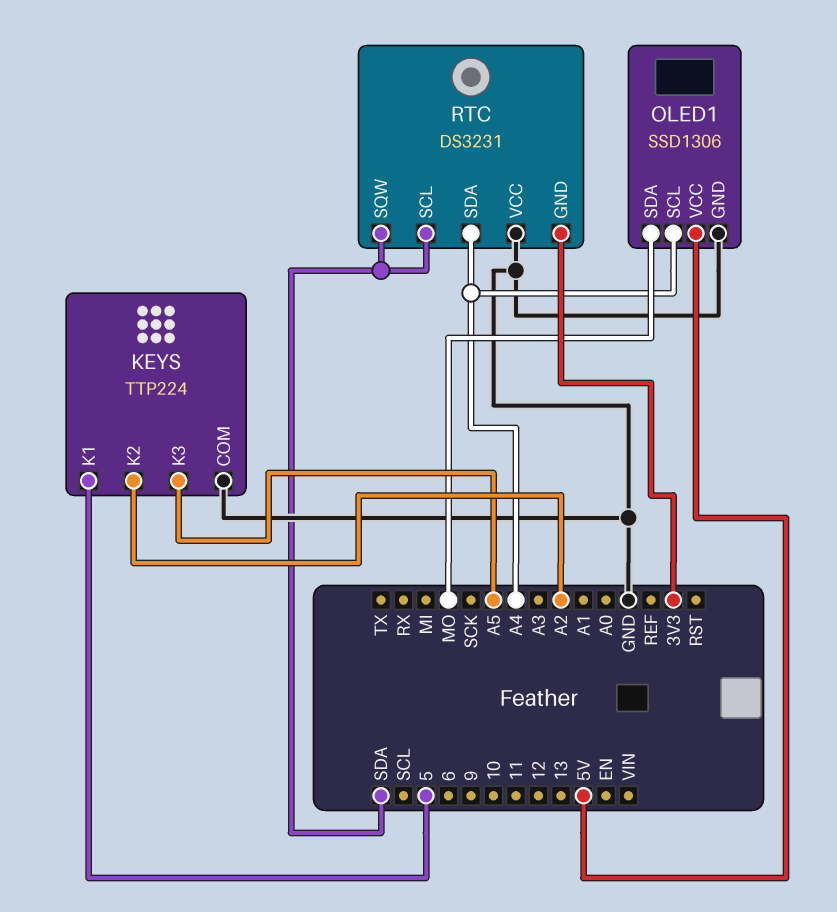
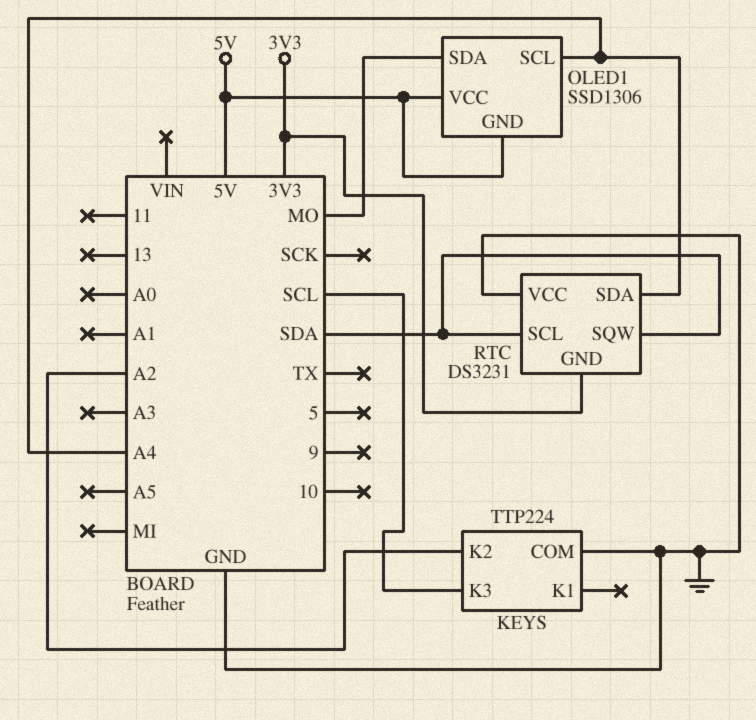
KEYS pin K1: 5 -> none
KEYS pin K3: A5 -> SCL
OLED1 pin GND: GND -> 5V

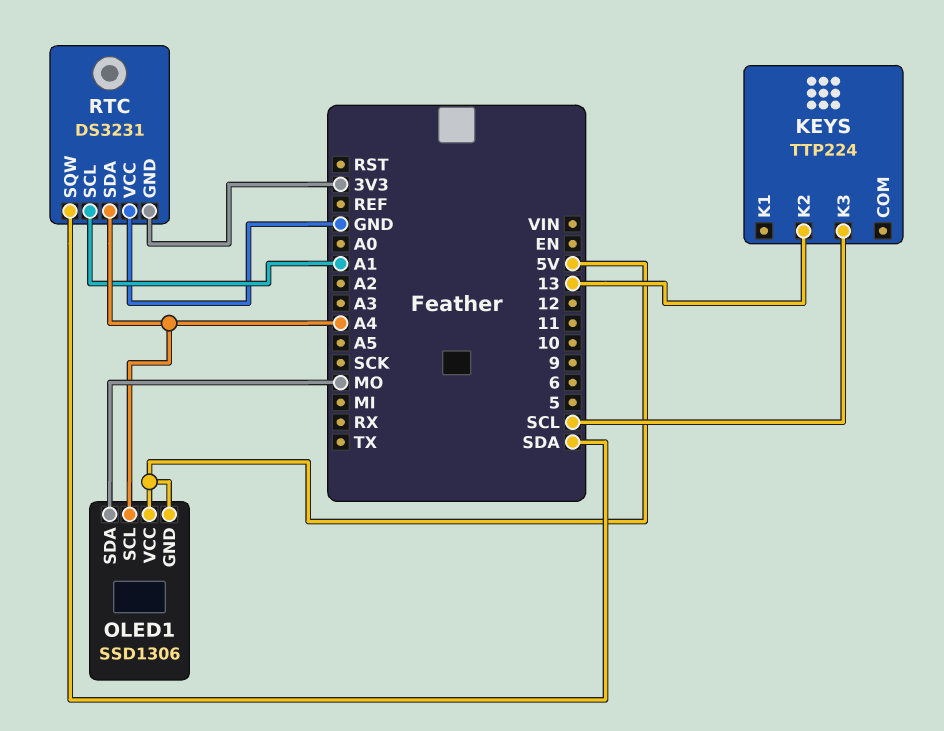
KEYS pin COM: GND -> none
KEYS pin K2: A2 -> 13
RTC pin SCL: SDA -> A1

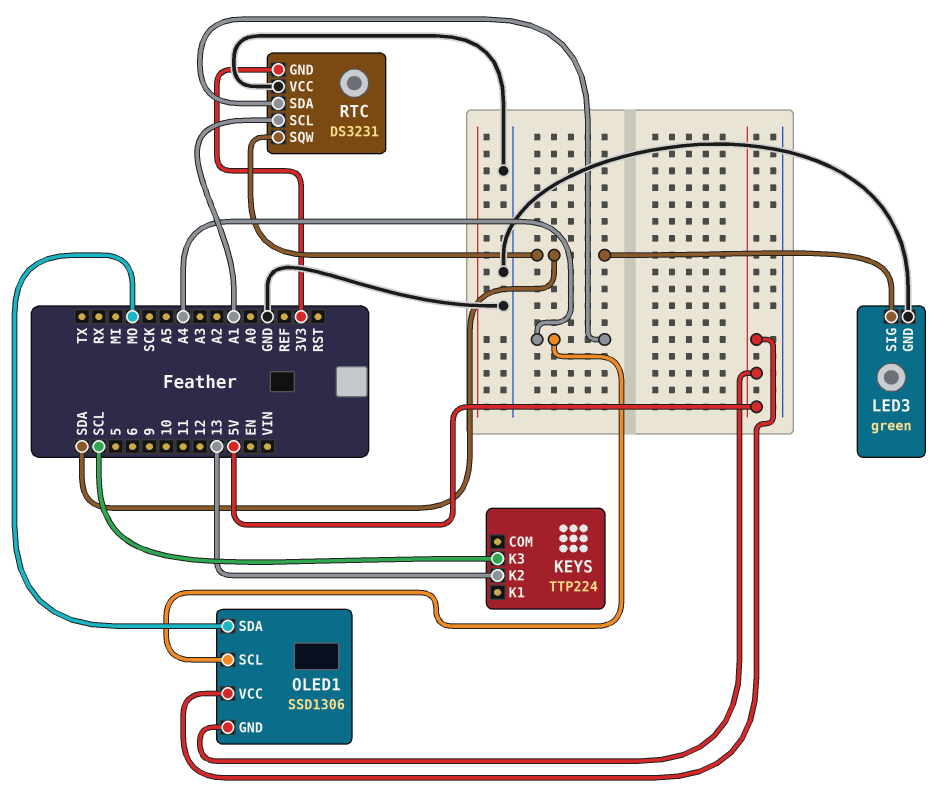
LED3: none -> green
LED3 pin GND: none -> GND
LED3 pin SIG: none -> SDA

